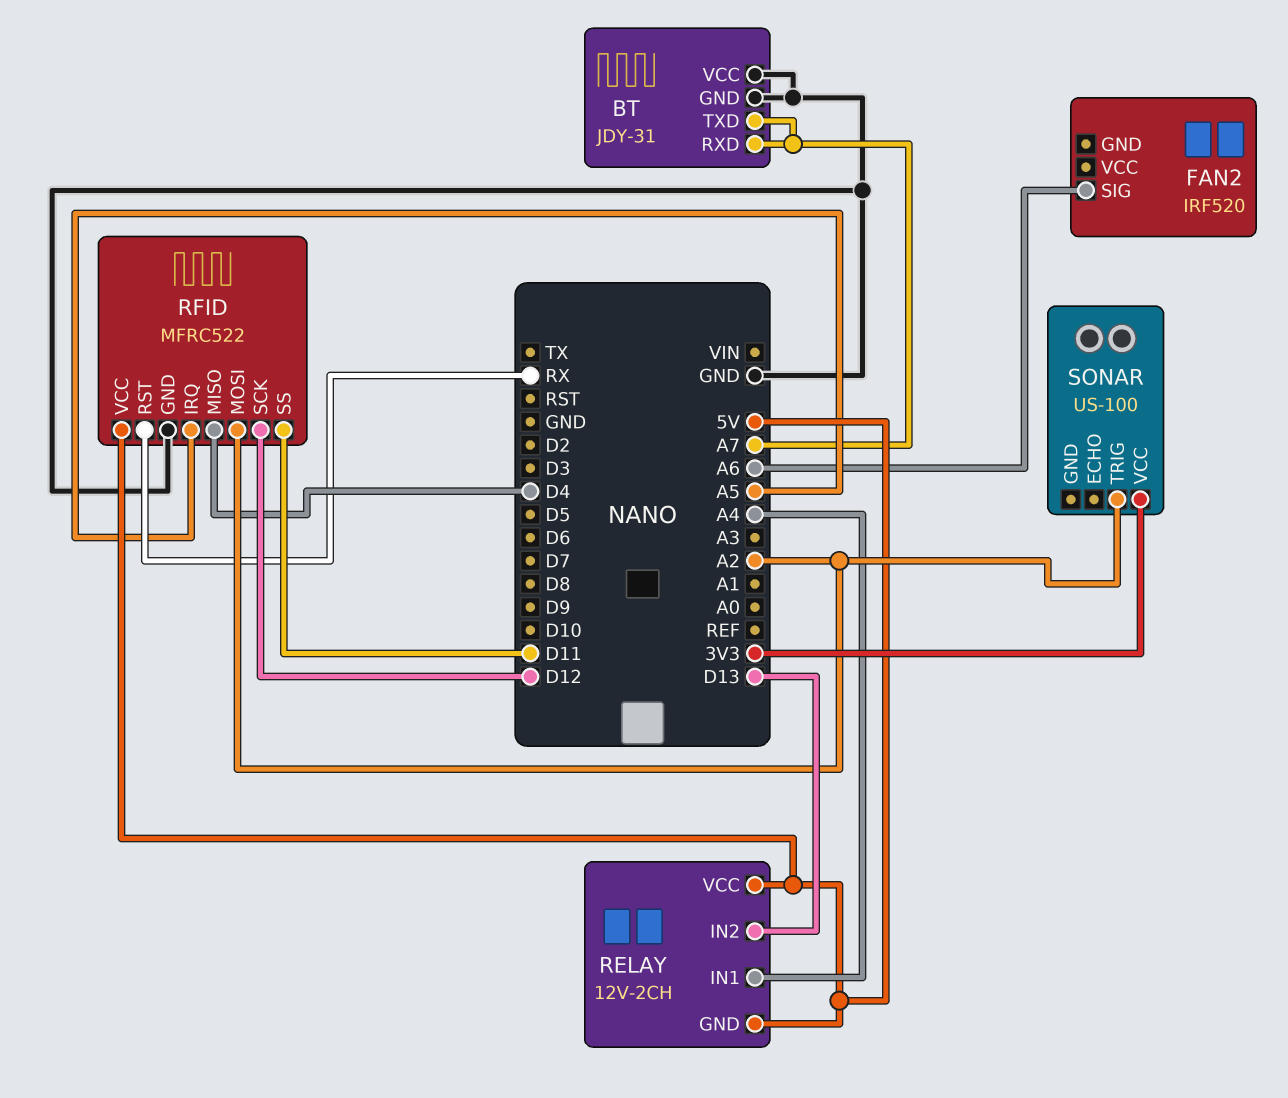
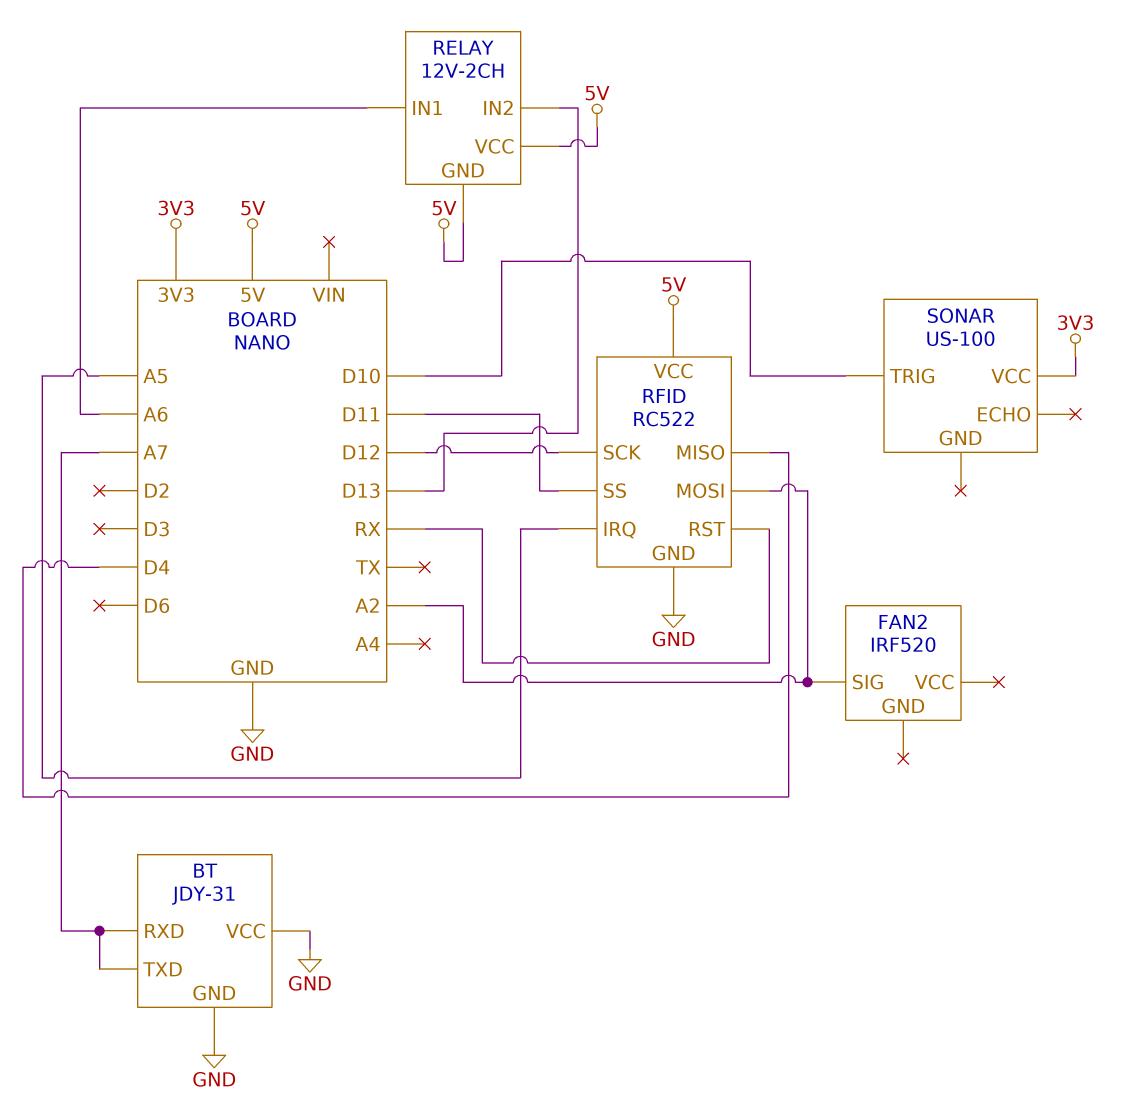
FAN2 pin SIG: A6 -> A2
RELAY pin IN1: A4 -> A6
RFID: MFRC522 -> RC522
SONAR pin TRIG: A2 -> D10

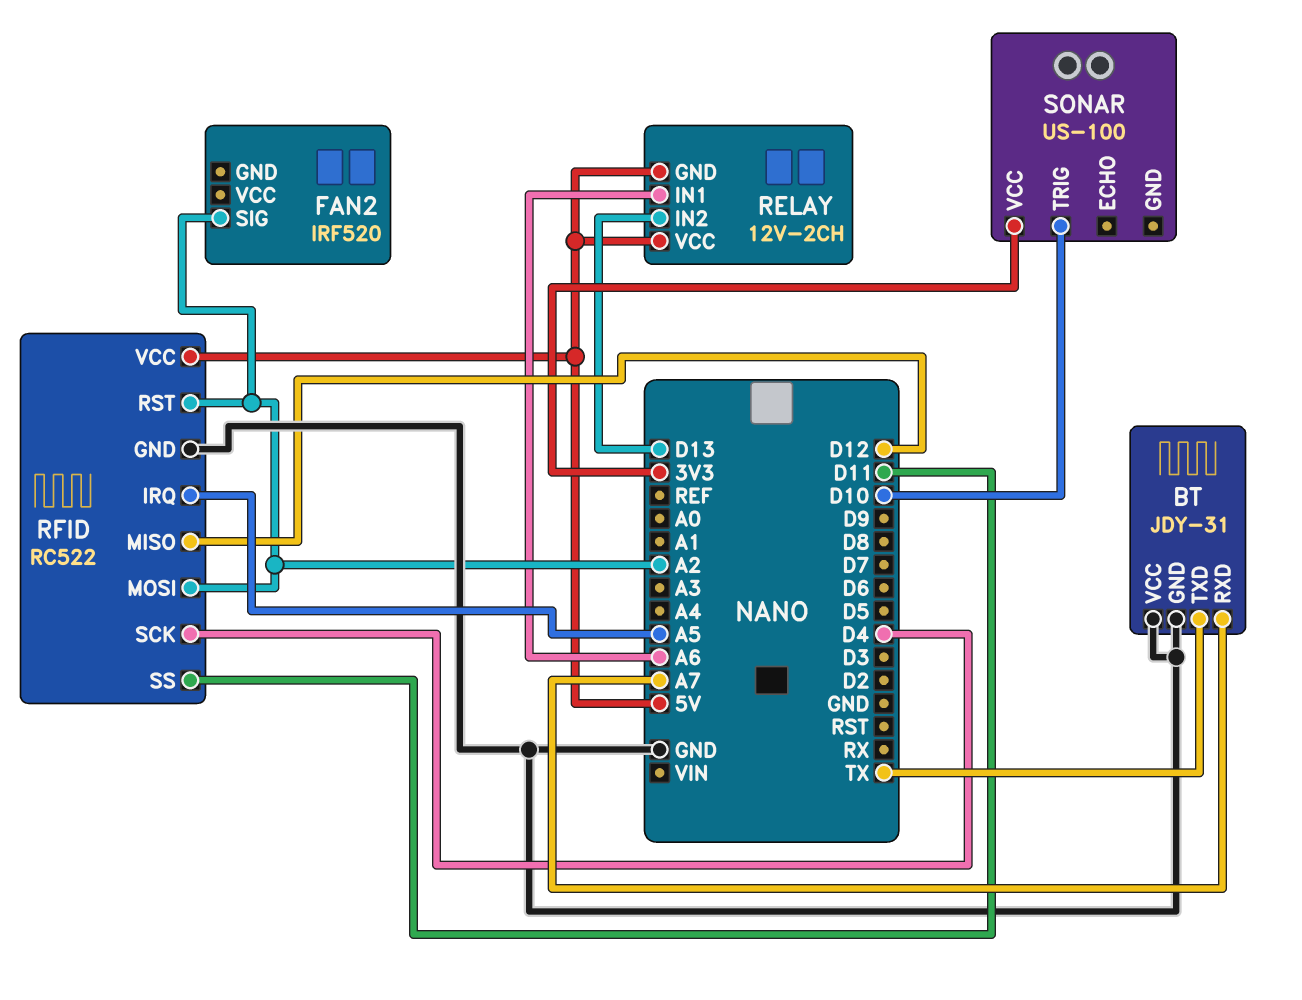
BT pin TXD: A7 -> TX
RFID pin MISO: D4 -> D12
RFID pin RST: RX -> A2
RFID pin SCK: D12 -> D4

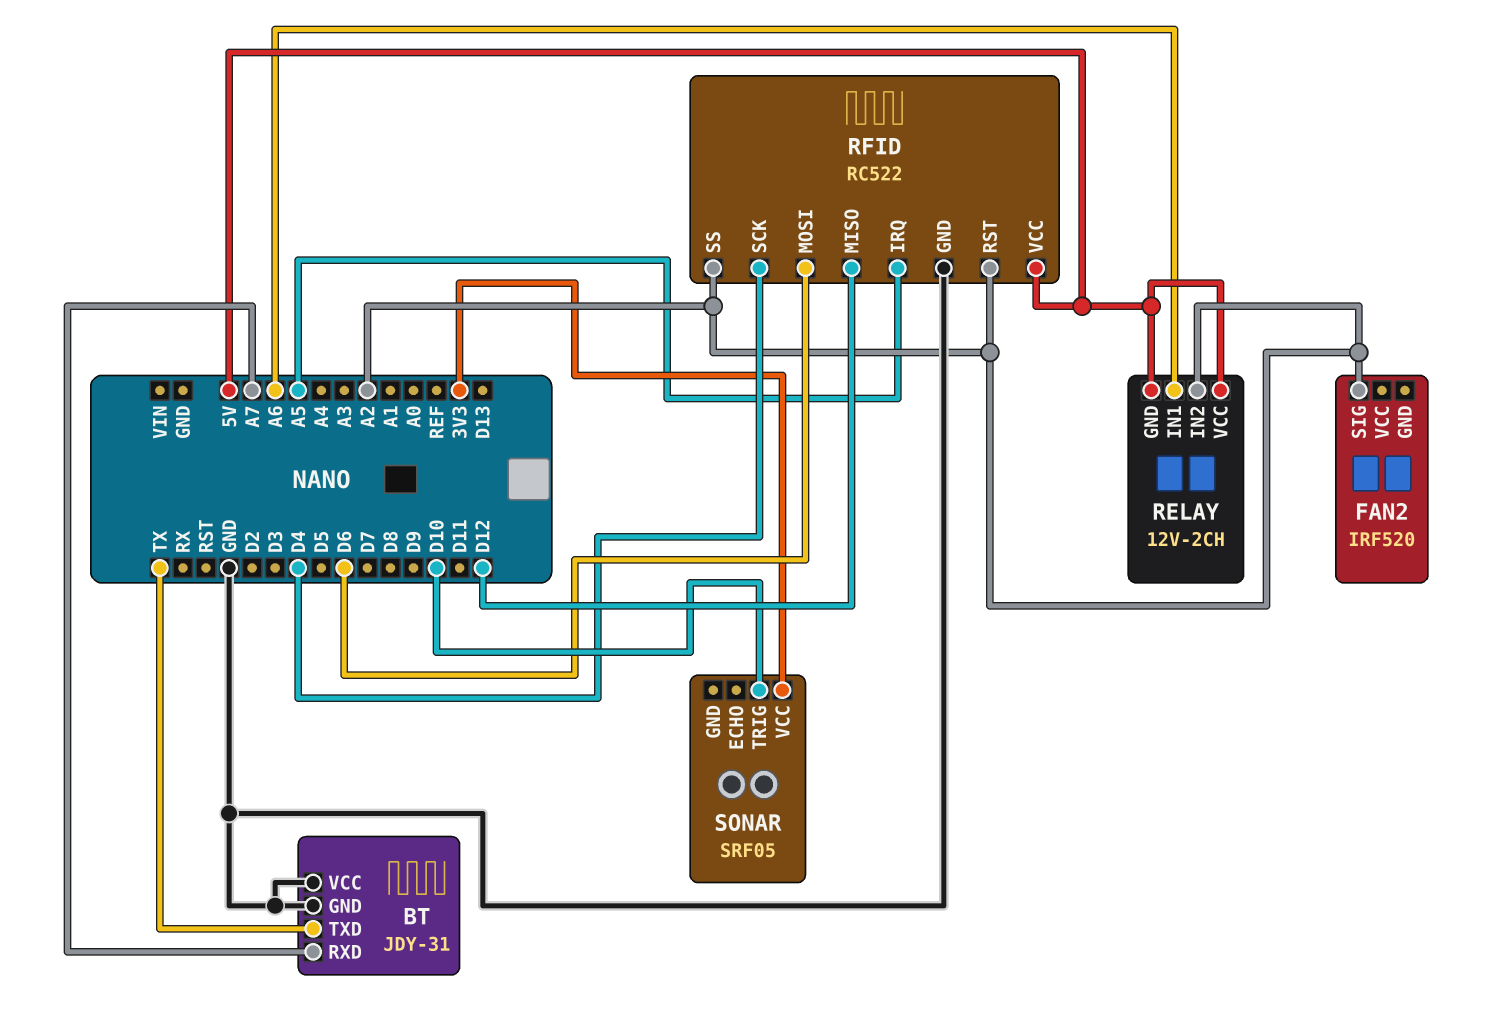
RELAY pin IN2: D13 -> A2
RFID pin MOSI: A2 -> D6
RFID pin SS: D11 -> A2
SONAR: US-100 -> SRF05

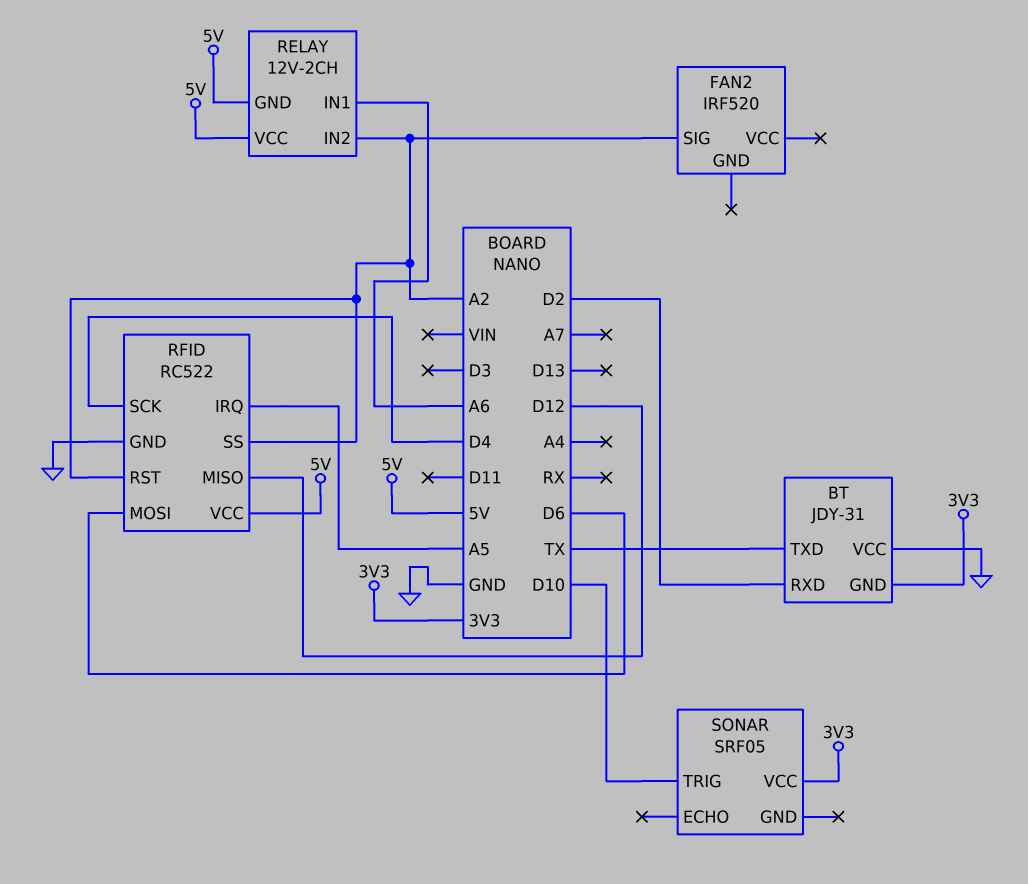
BT pin GND: GND -> 3V3
BT pin RXD: A7 -> D2

